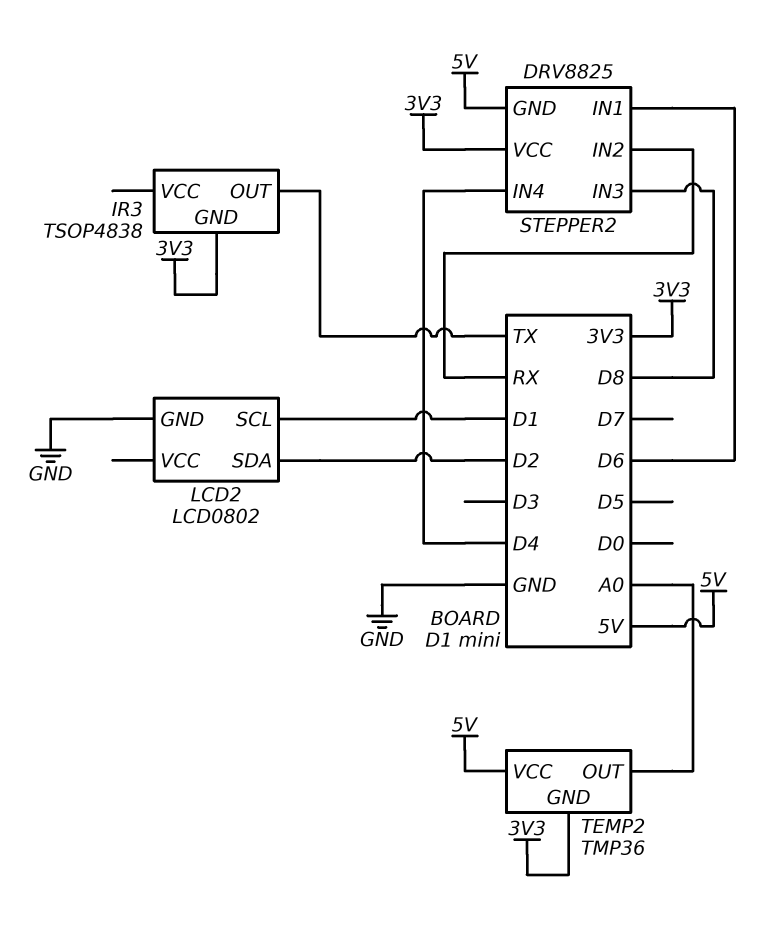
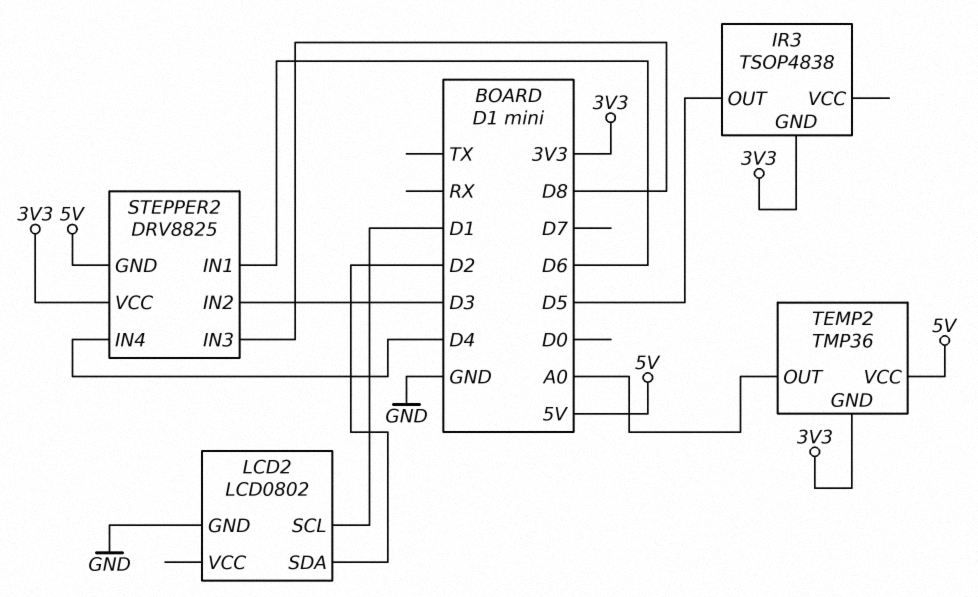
IR3 pin OUT: TX -> D5
STEPPER2 pin IN2: RX -> D3

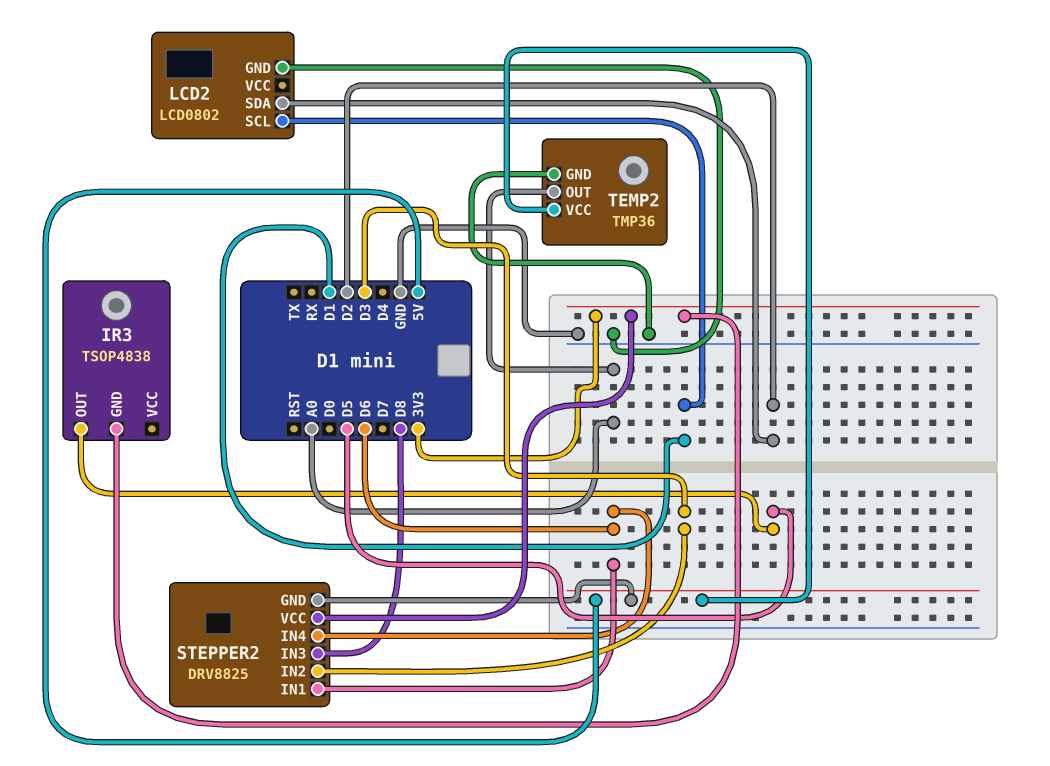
STEPPER2 pin IN4: D4 -> D6
TEMP2 pin GND: 3V3 -> GND

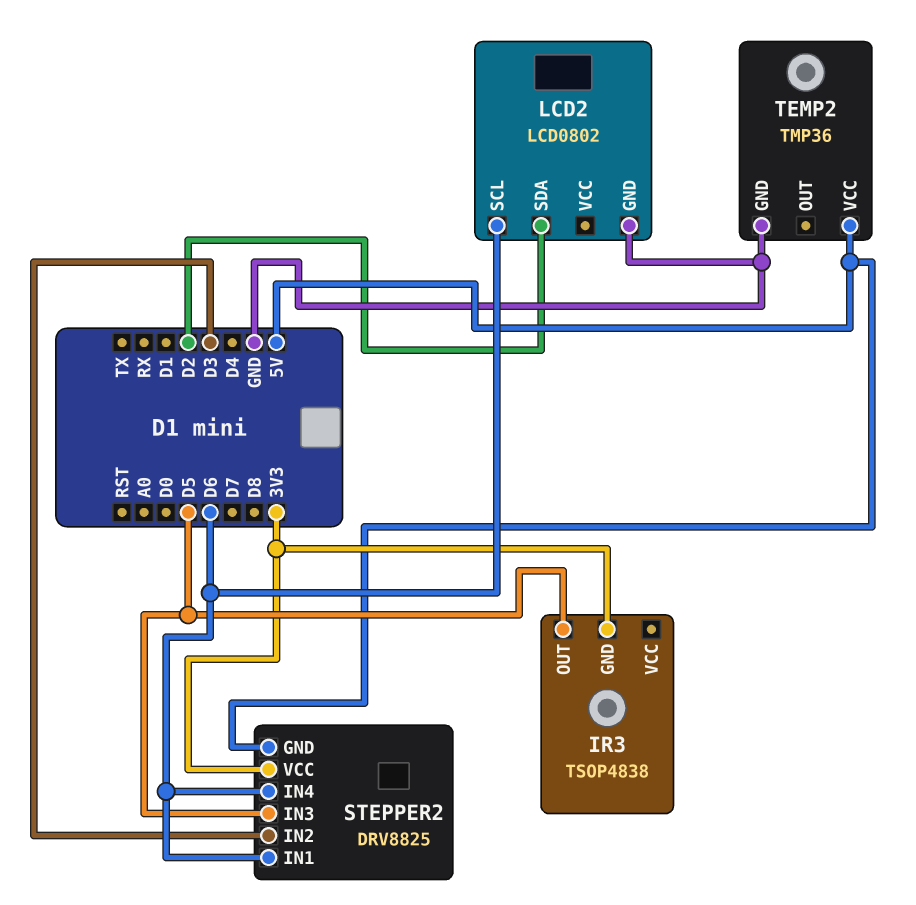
LCD2 pin SCL: D1 -> D6
STEPPER2 pin IN3: D8 -> D5
TEMP2 pin OUT: A0 -> none

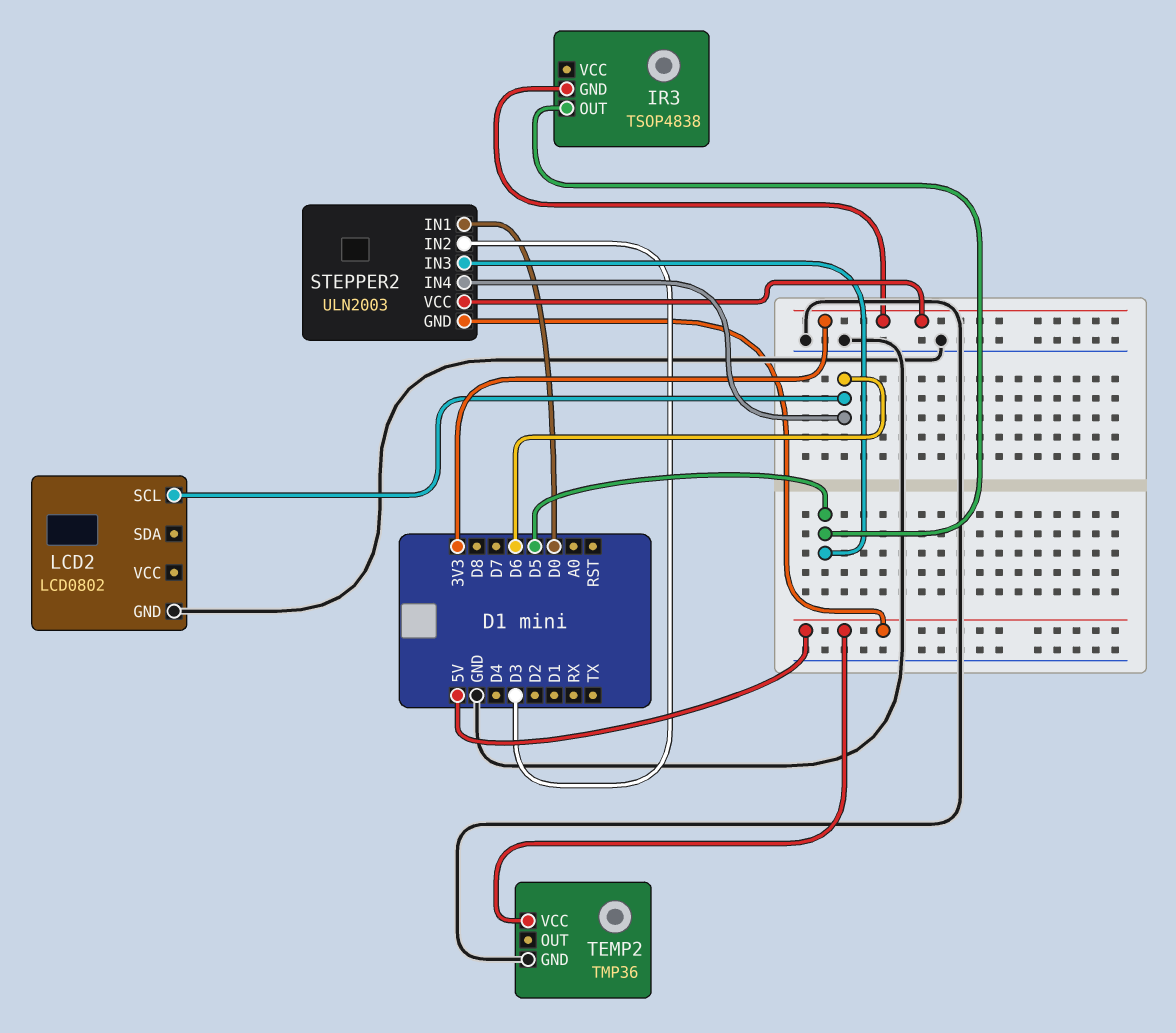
LCD2 pin SDA: D2 -> none
STEPPER2: DRV8825 -> ULN2003
STEPPER2 pin IN1: D6 -> D0

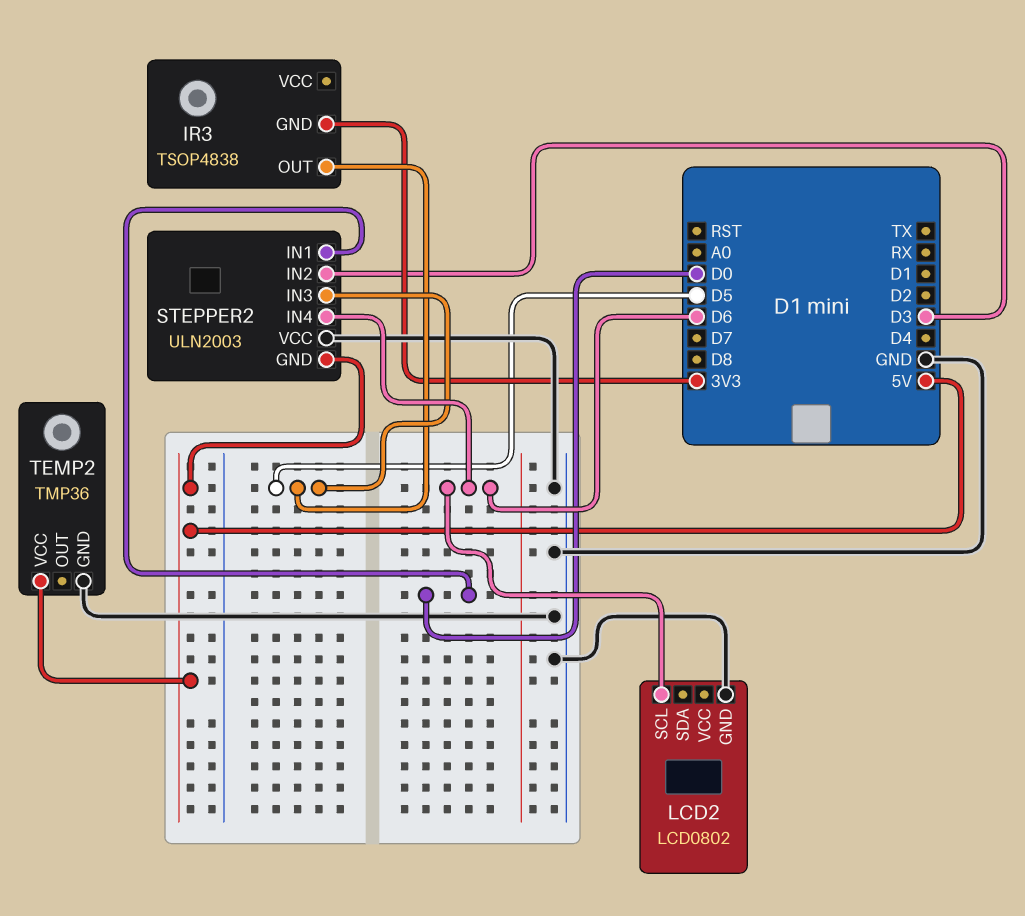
STEPPER2 pin VCC: 3V3 -> GND

